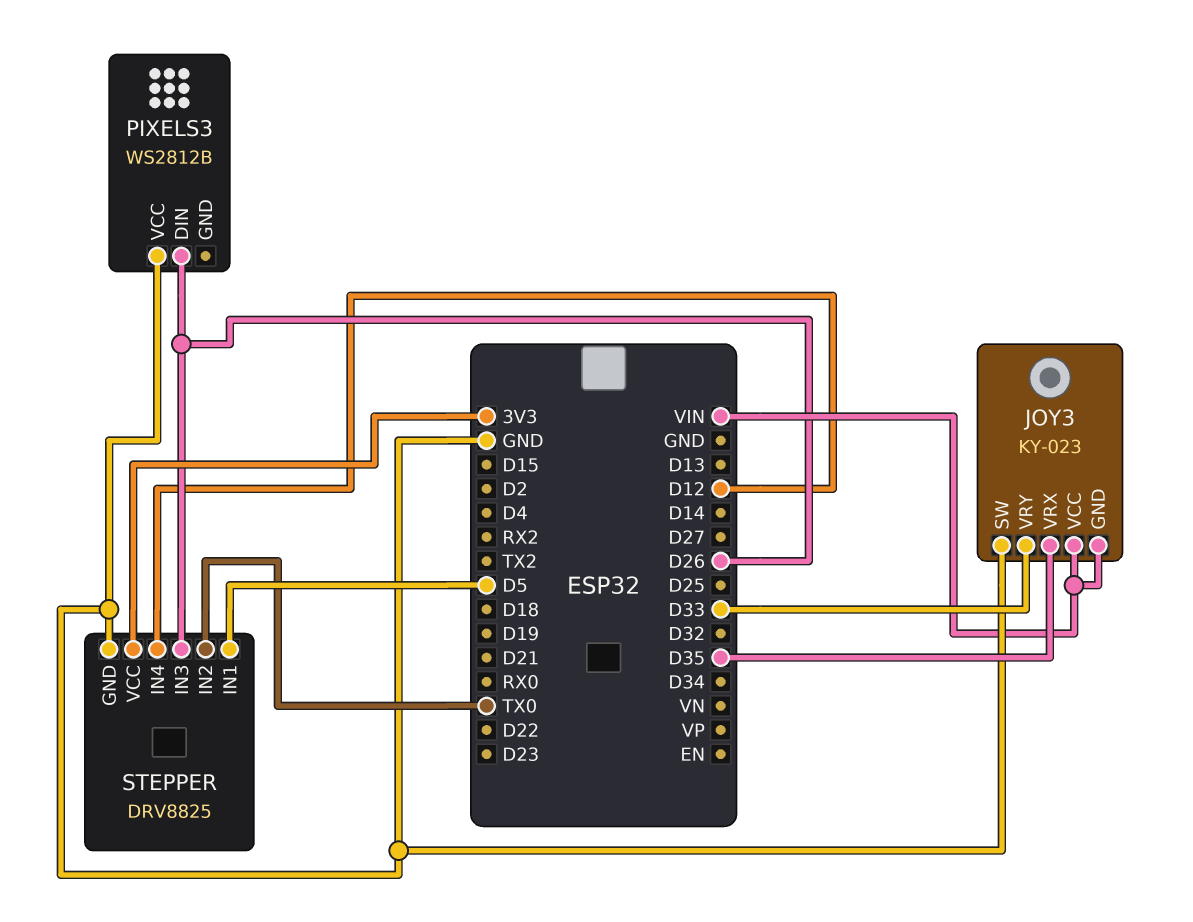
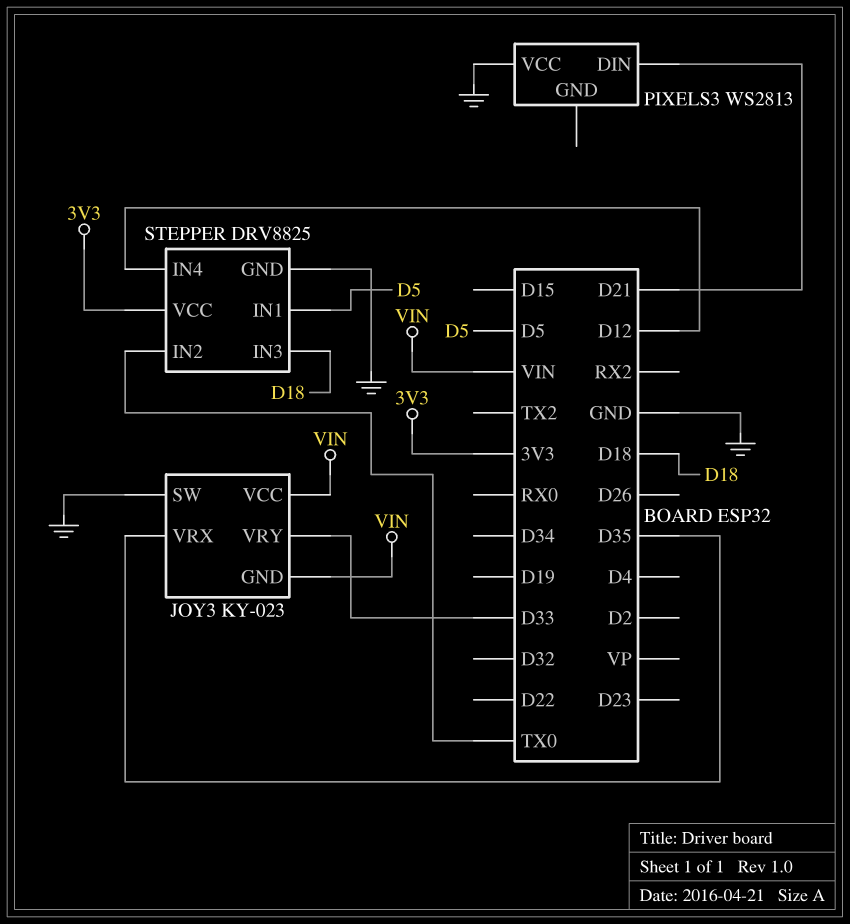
PIXELS3: WS2812B -> WS2813
PIXELS3 pin DIN: D26 -> D21
STEPPER pin IN3: D26 -> D18

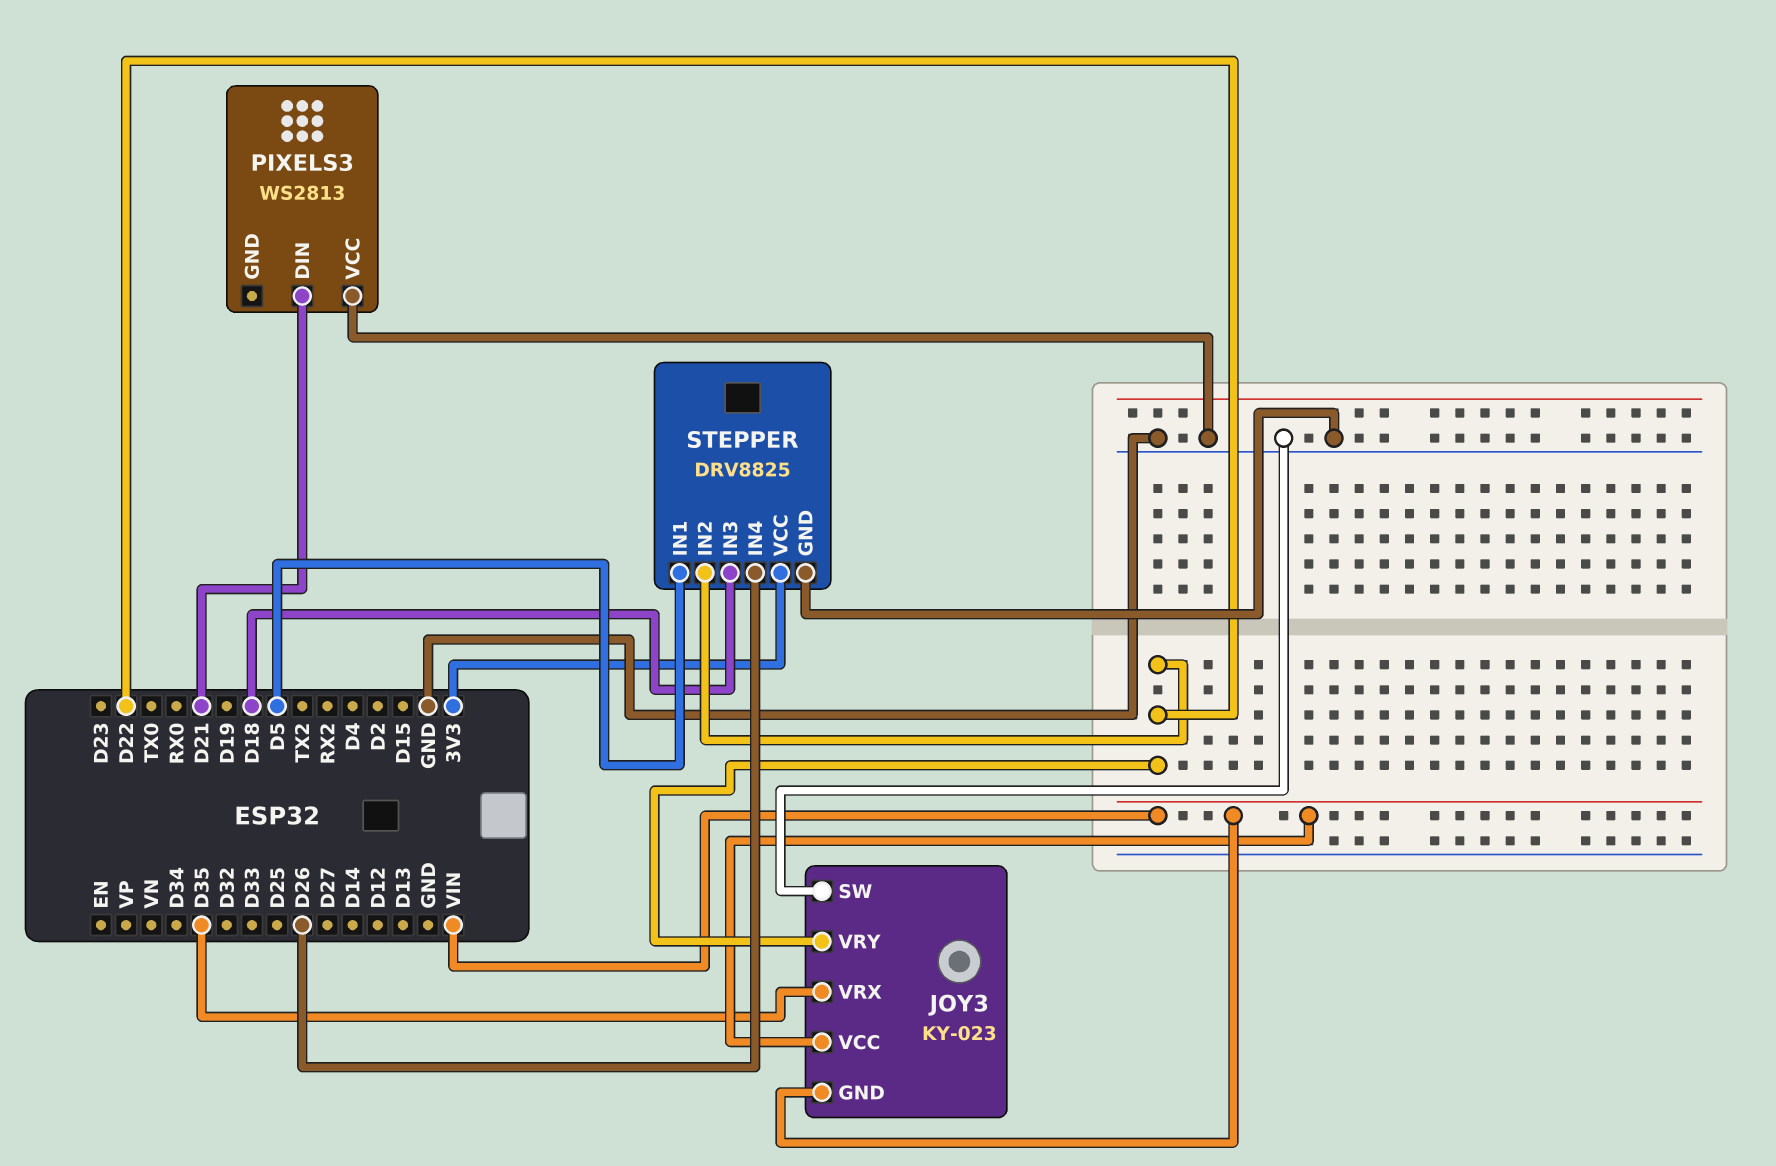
JOY3 pin VRY: D33 -> D22
STEPPER pin IN2: TX0 -> D22
STEPPER pin IN4: D12 -> D26

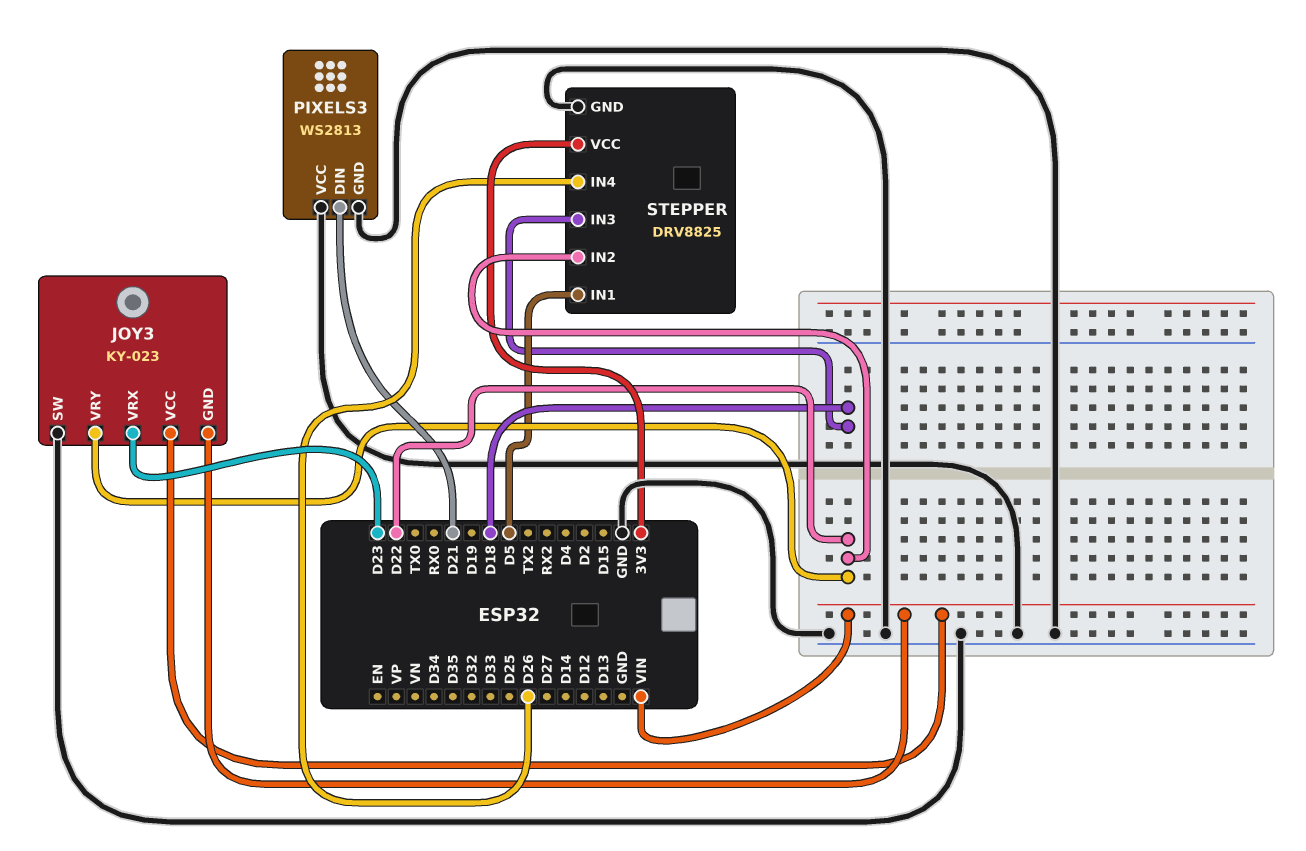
JOY3 pin VRX: D35 -> D23
PIXELS3 pin GND: none -> GND

